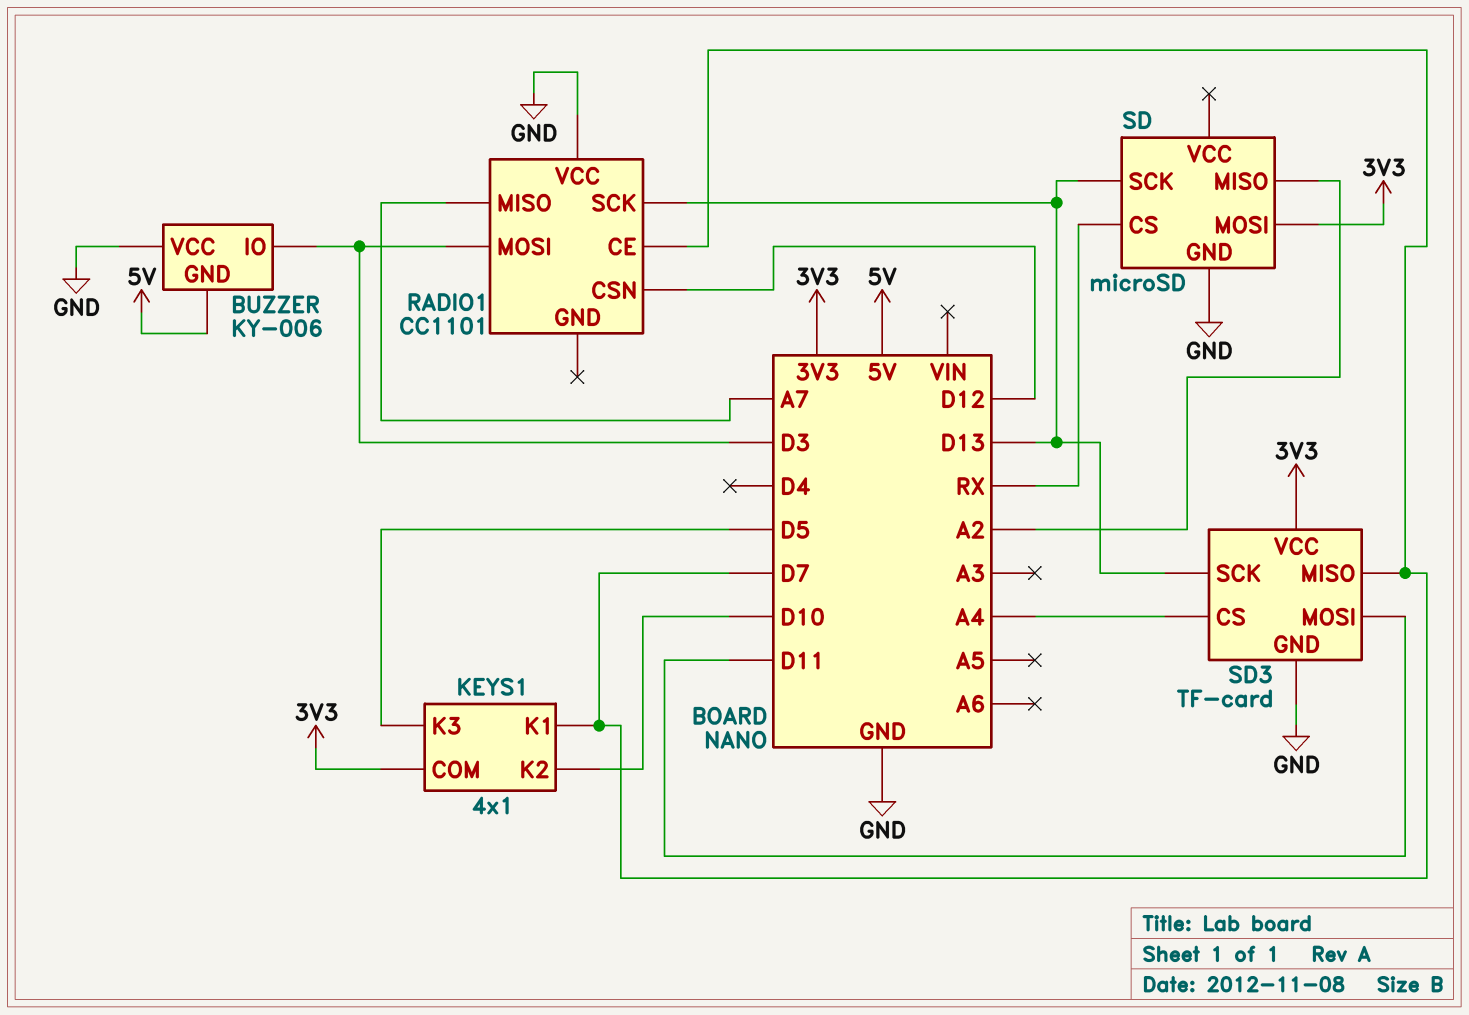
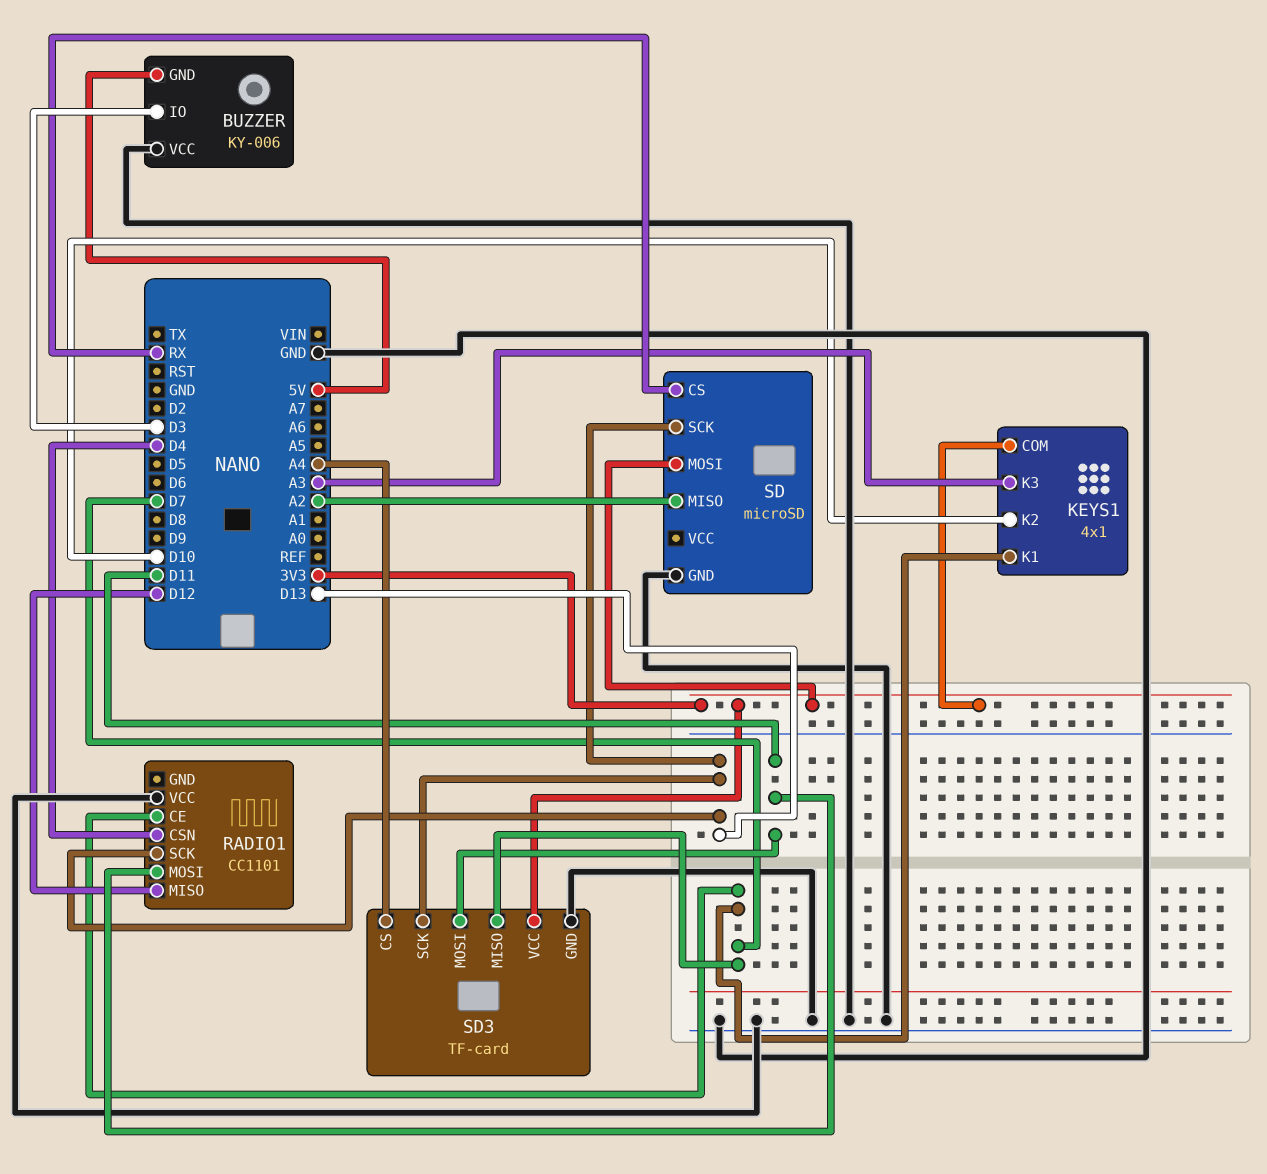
KEYS1 pin K3: D5 -> A3
RADIO1 pin CSN: D12 -> D4
RADIO1 pin MISO: A7 -> D12
RADIO1 pin MOSI: D3 -> D11

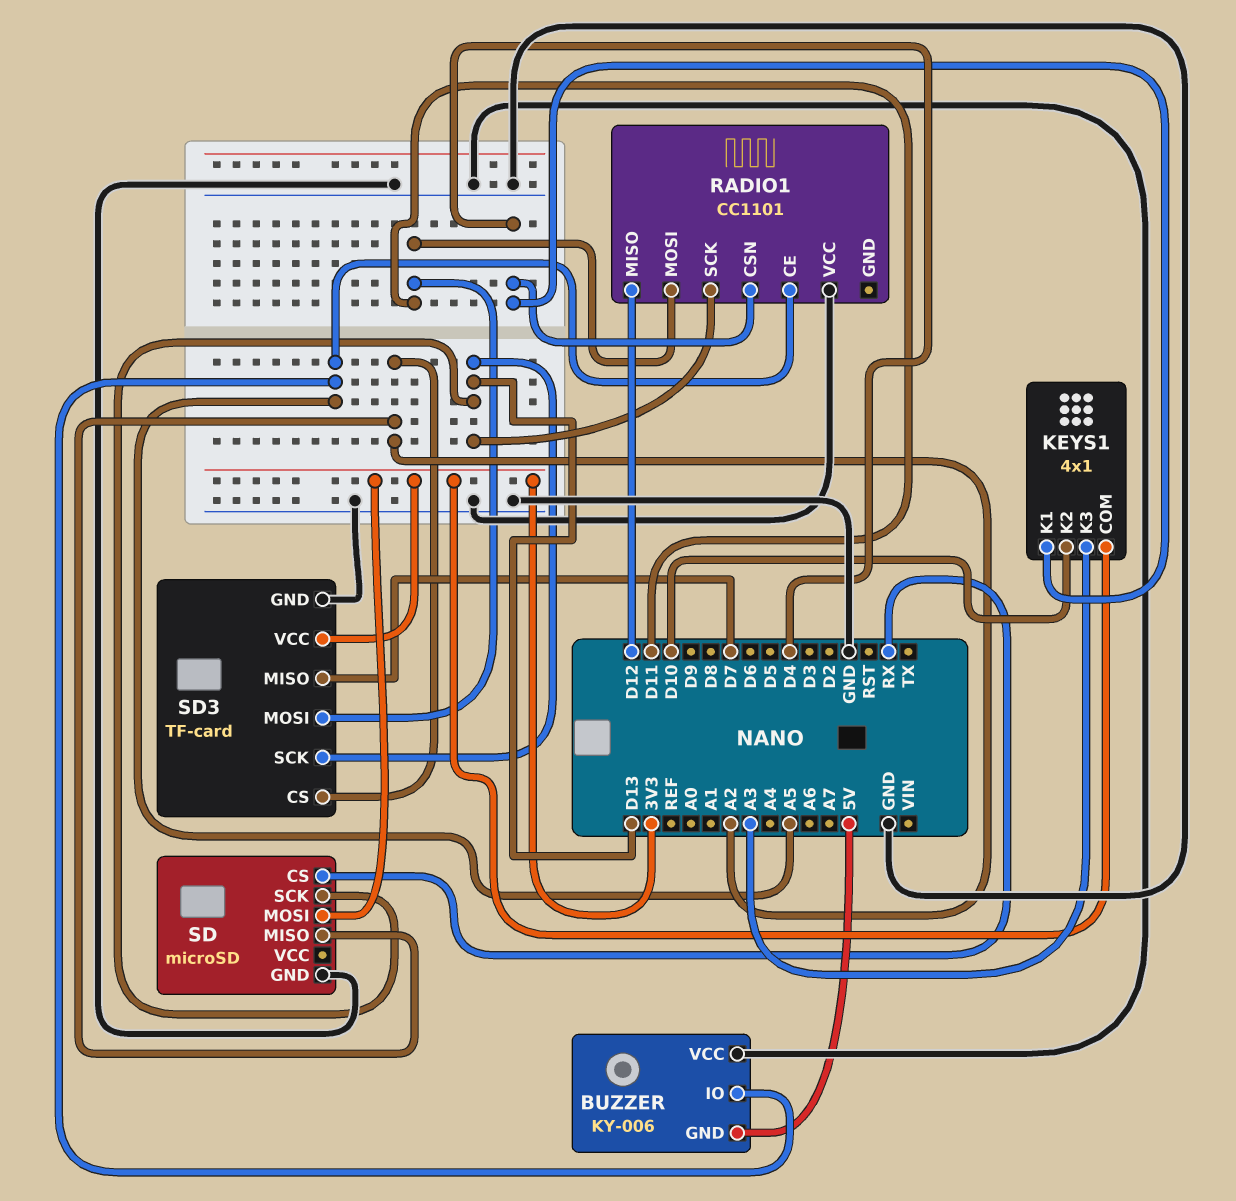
BUZZER pin IO: D3 -> A5
KEYS1 pin K1: D7 -> D4
RADIO1 pin CE: D7 -> A5
SD3 pin CS: A4 -> A2

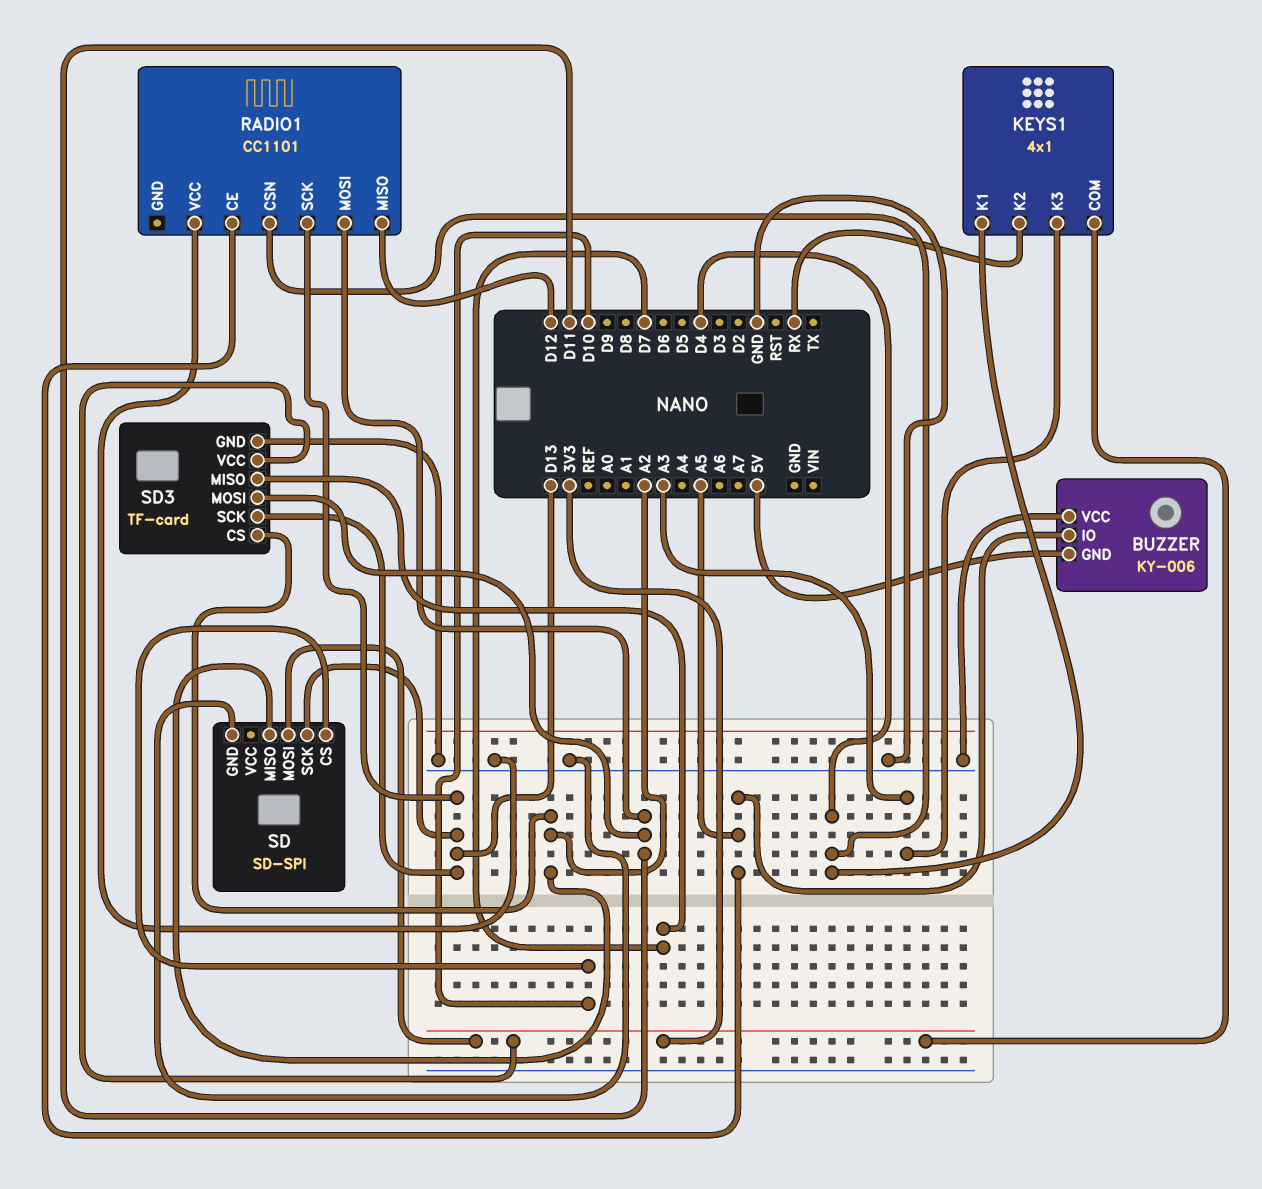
KEYS1 pin K2: D10 -> RX
SD: microSD -> SD-SPI
SD pin CS: RX -> D10

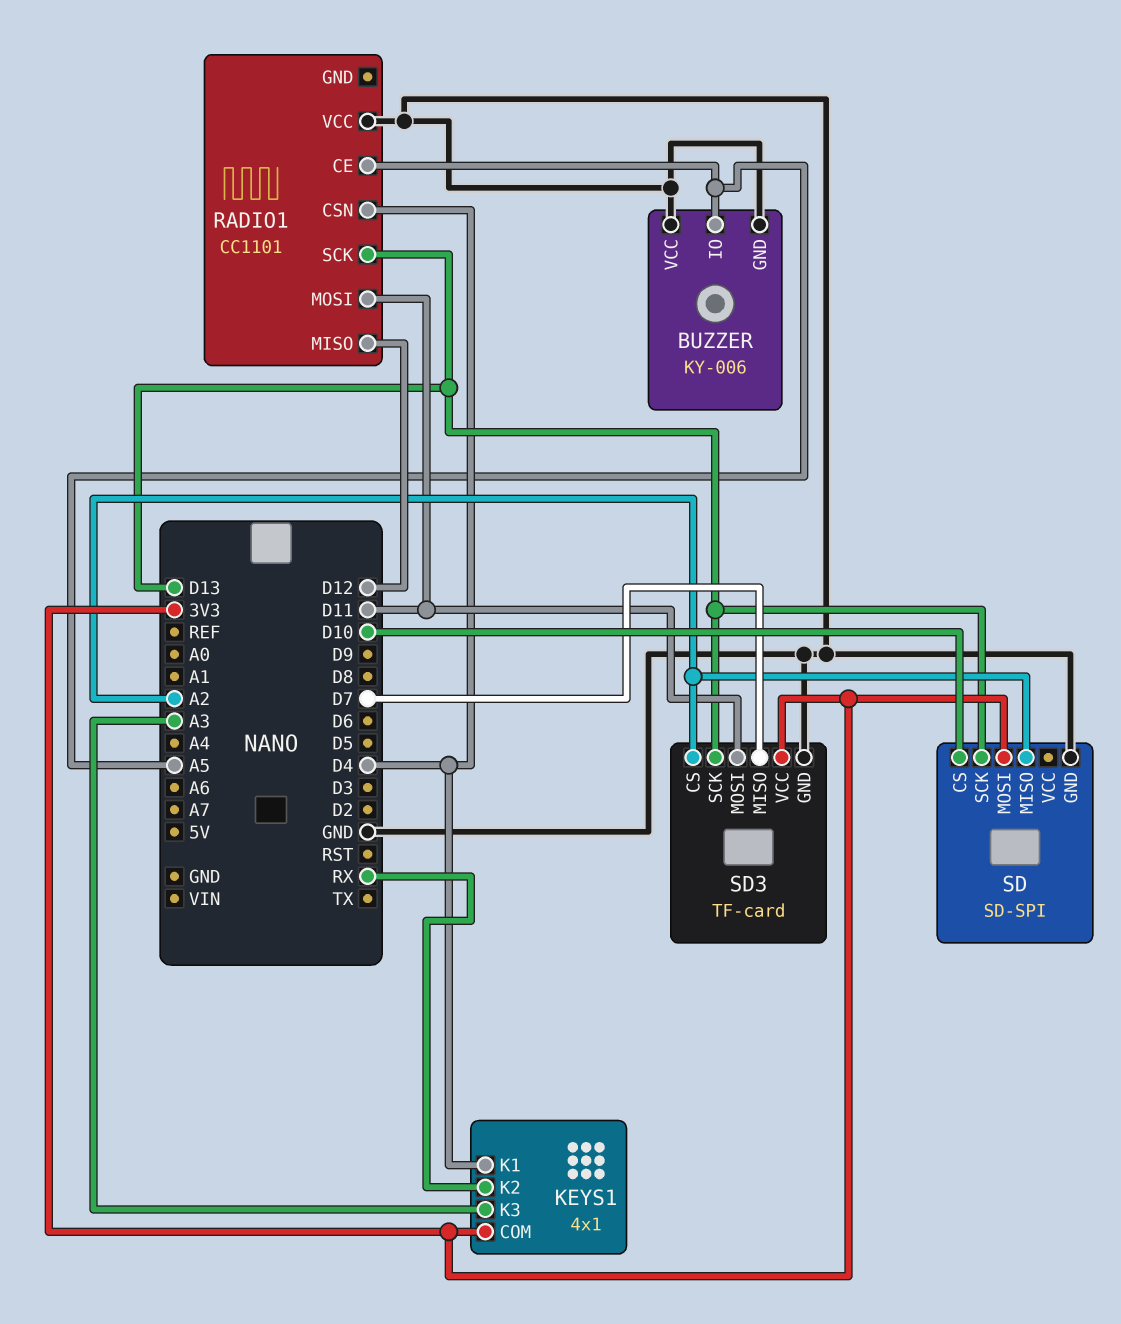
BUZZER pin GND: 5V -> GND

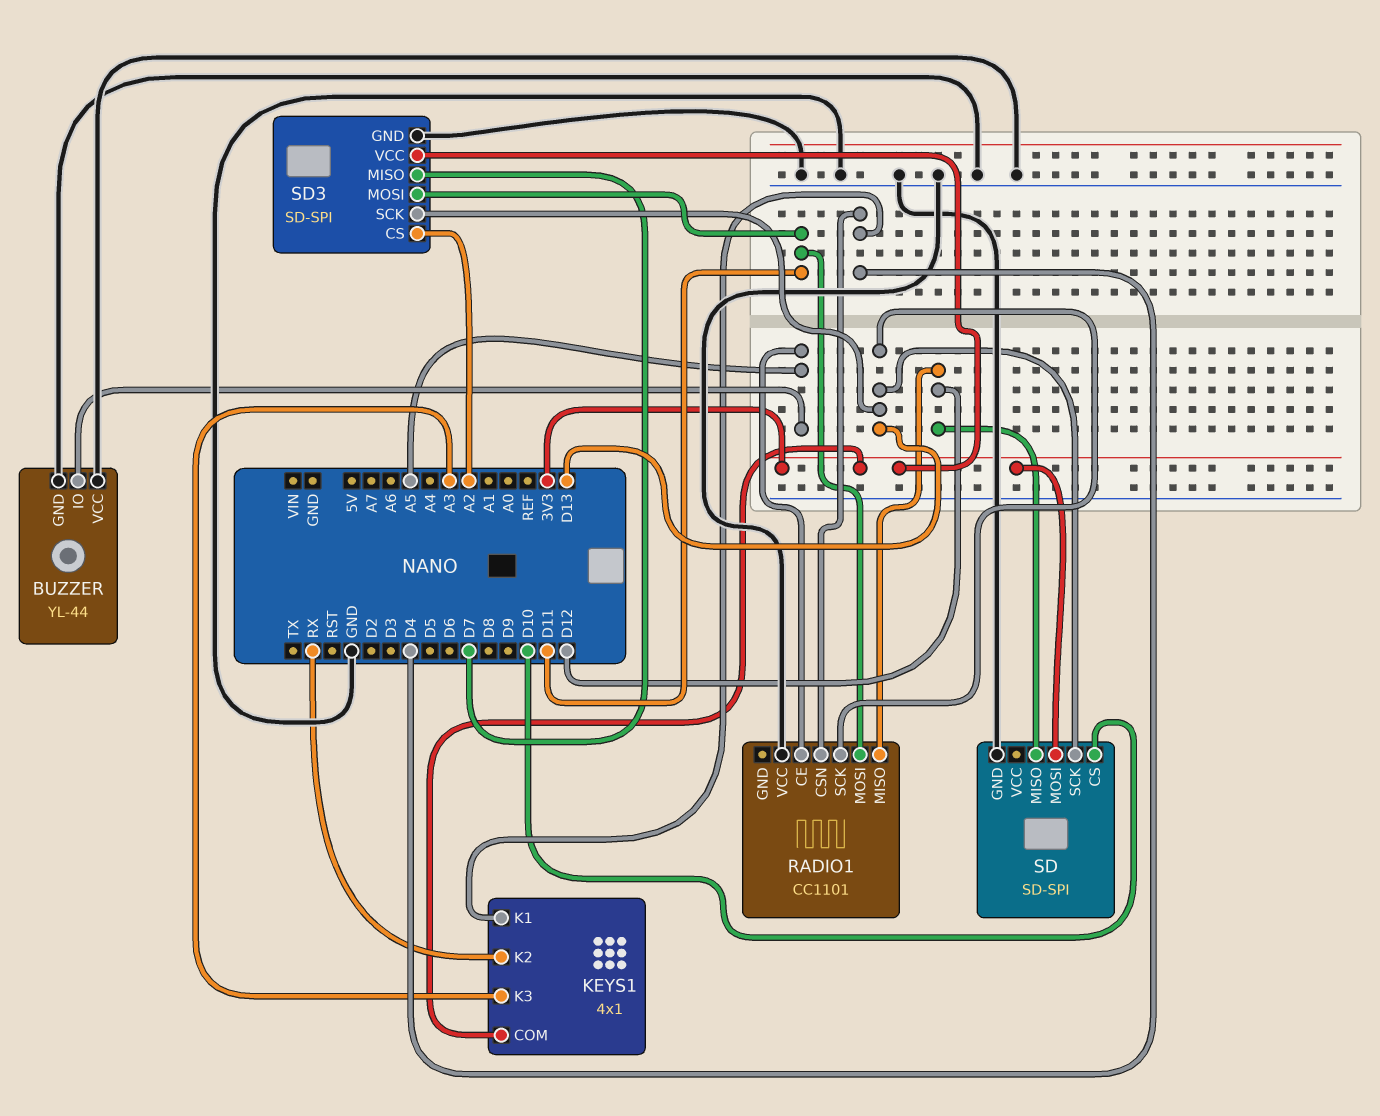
BUZZER: KY-006 -> YL-44
SD pin MISO: A2 -> D12
SD3: TF-card -> SD-SPI

